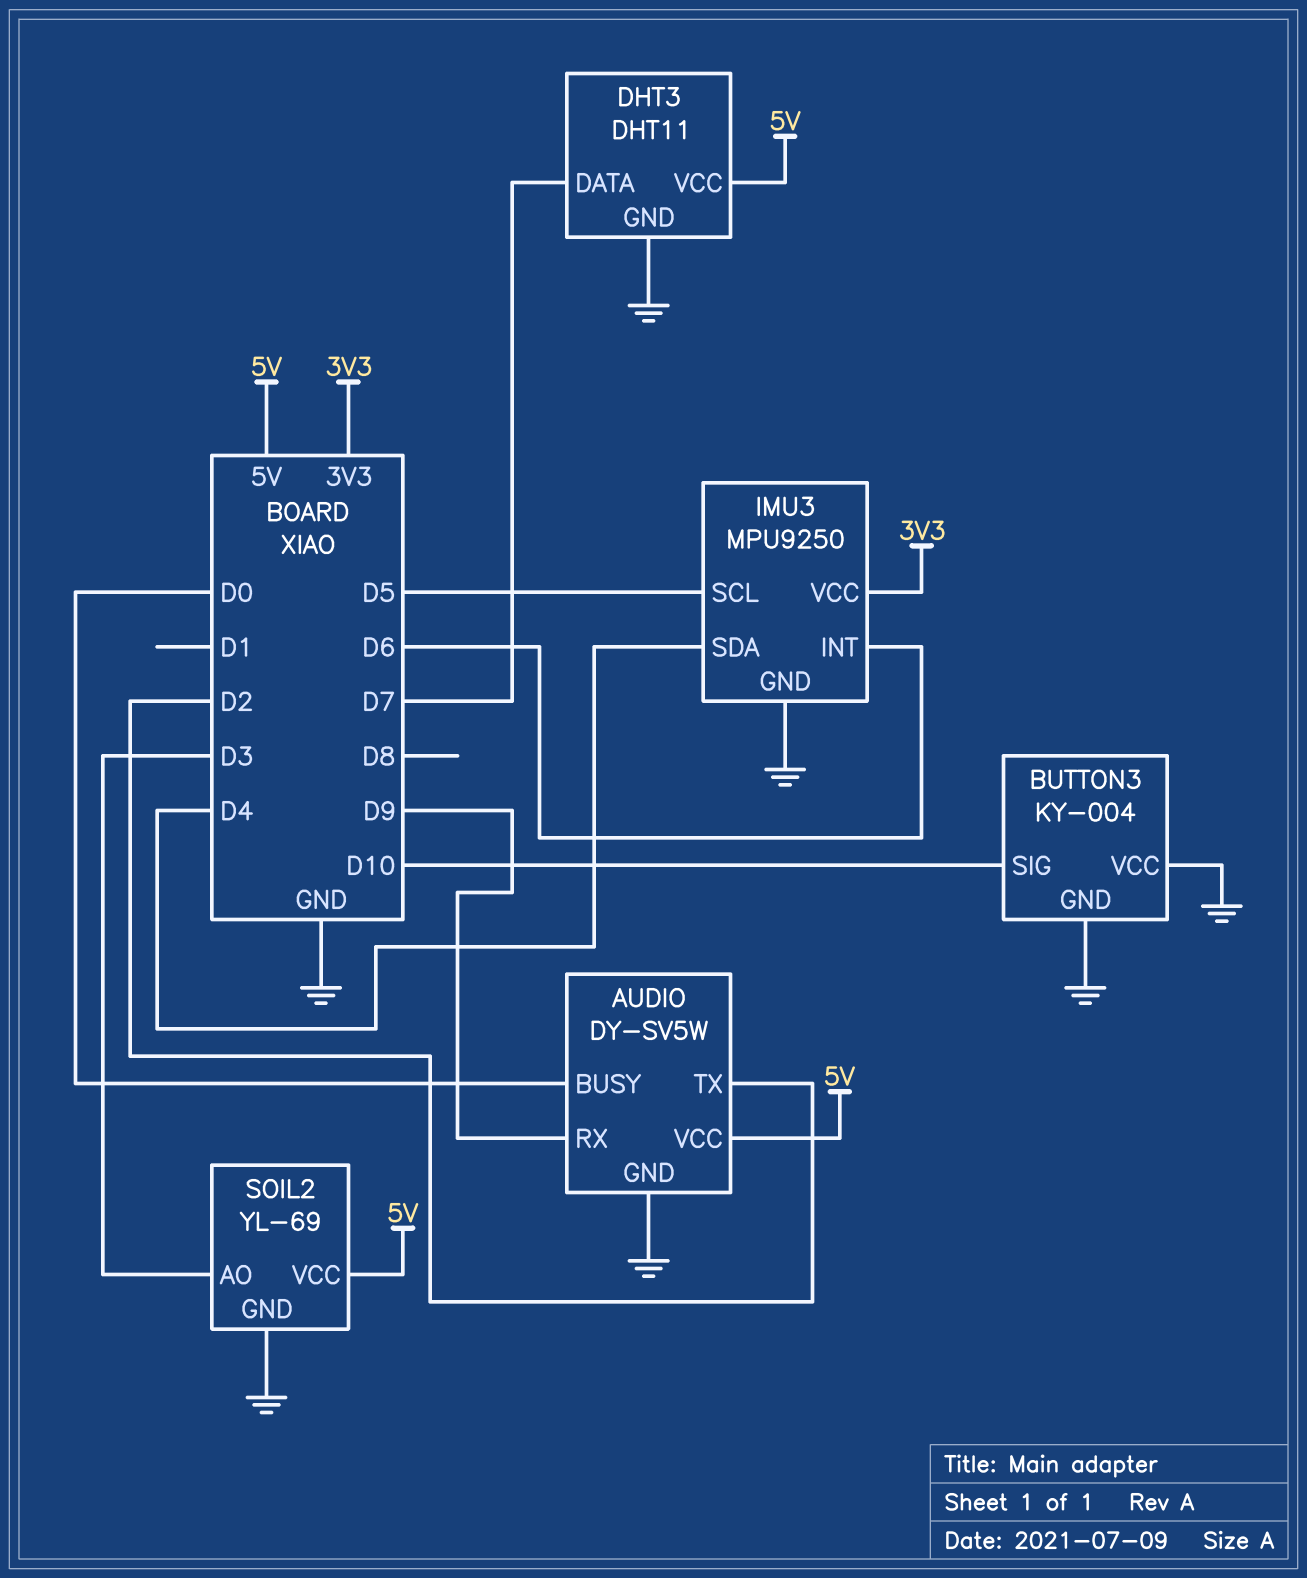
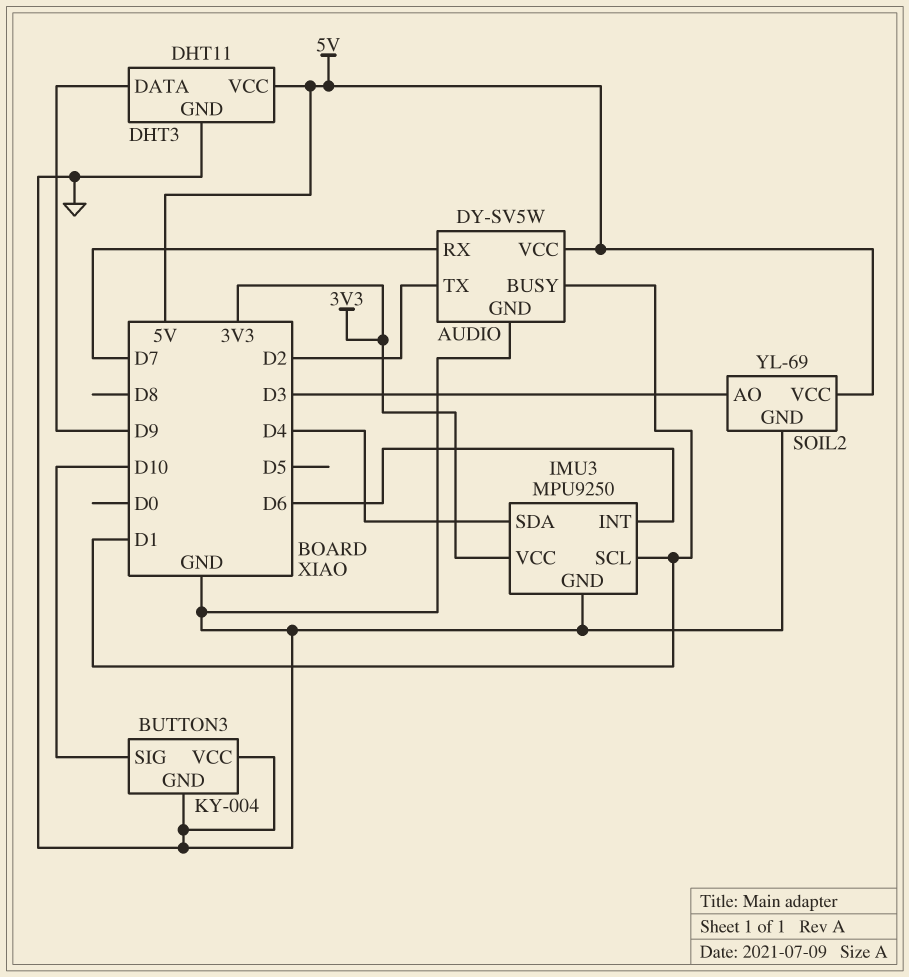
AUDIO pin BUSY: D0 -> D1
AUDIO pin RX: D9 -> D7
DHT3 pin DATA: D7 -> D9
IMU3 pin SCL: D5 -> D1

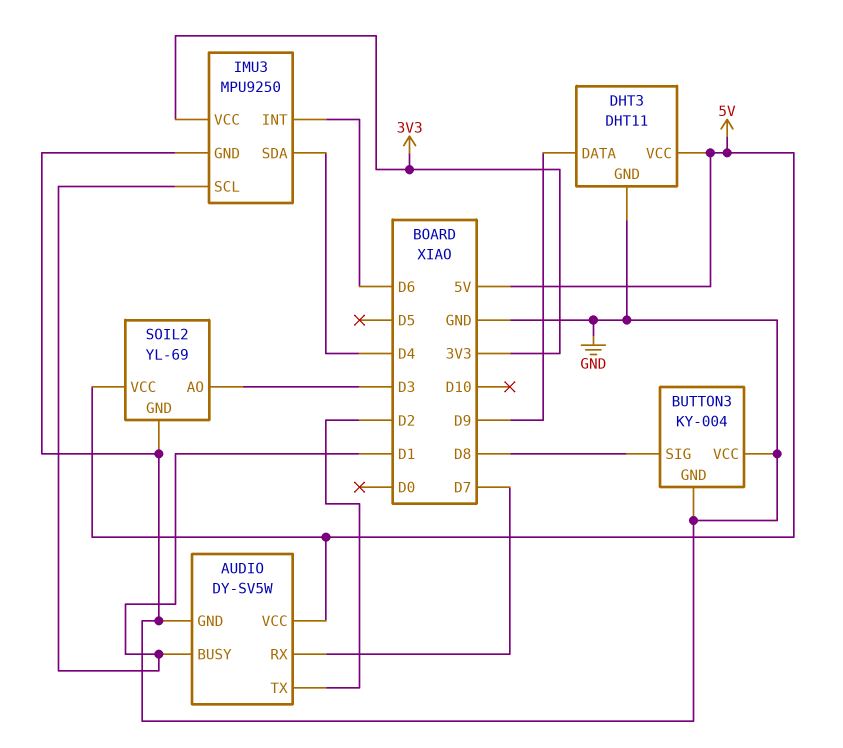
BUTTON3 pin SIG: D10 -> D8

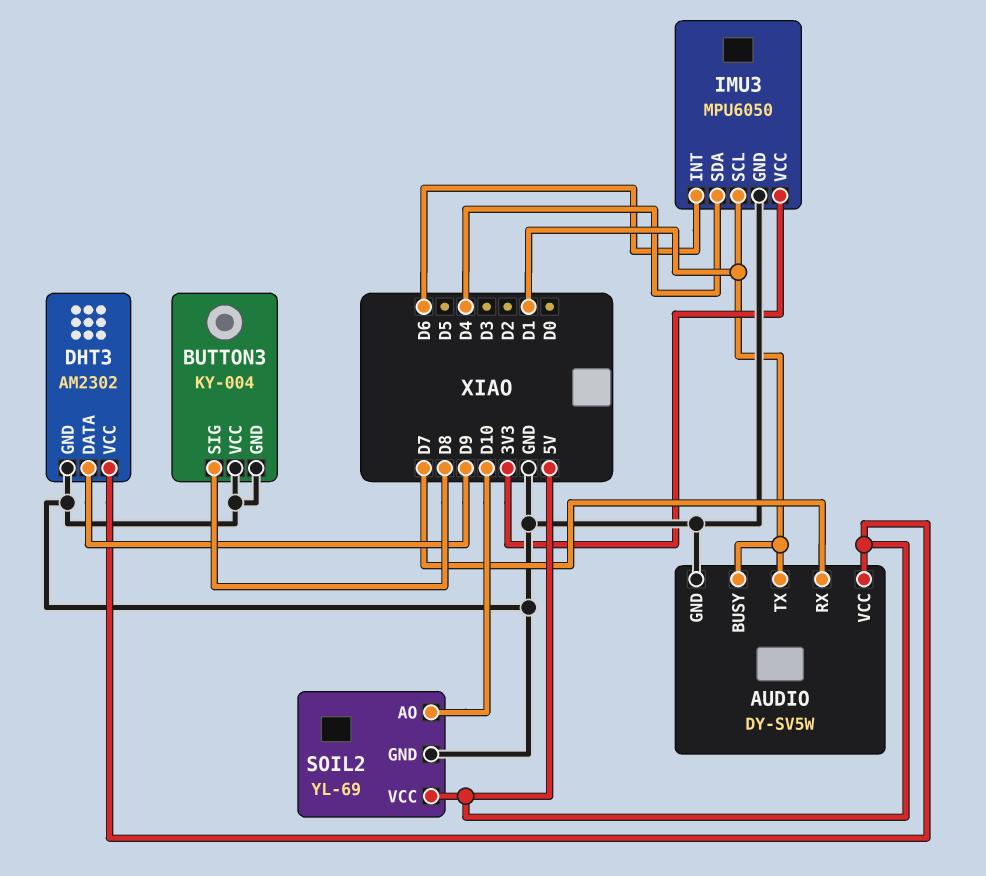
AUDIO pin TX: D2 -> D1
DHT3: DHT11 -> AM2302
IMU3: MPU9250 -> MPU6050
SOIL2 pin AO: D3 -> D10

